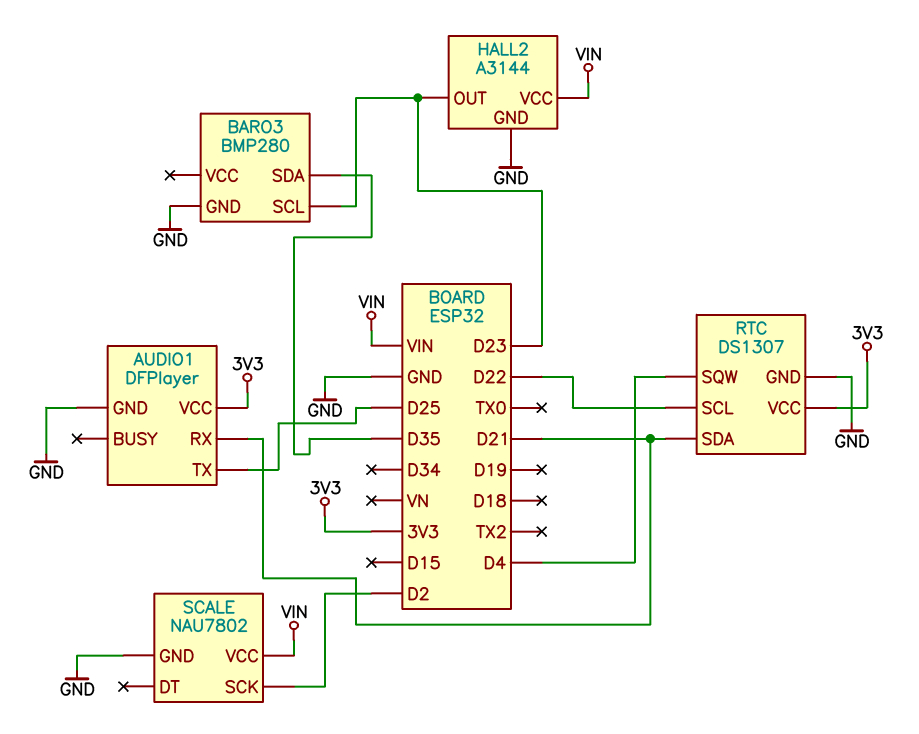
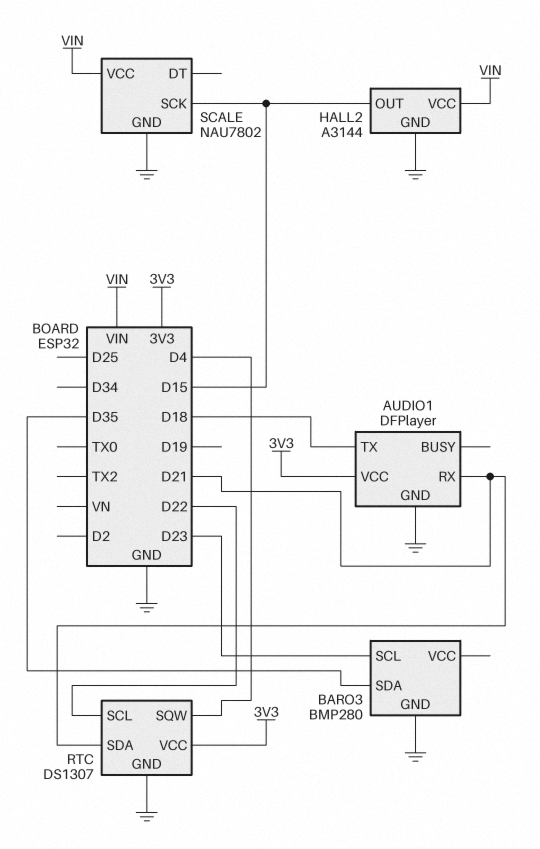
AUDIO1 pin TX: D25 -> D18
HALL2 pin OUT: D23 -> D15
SCALE pin SCK: D2 -> D15

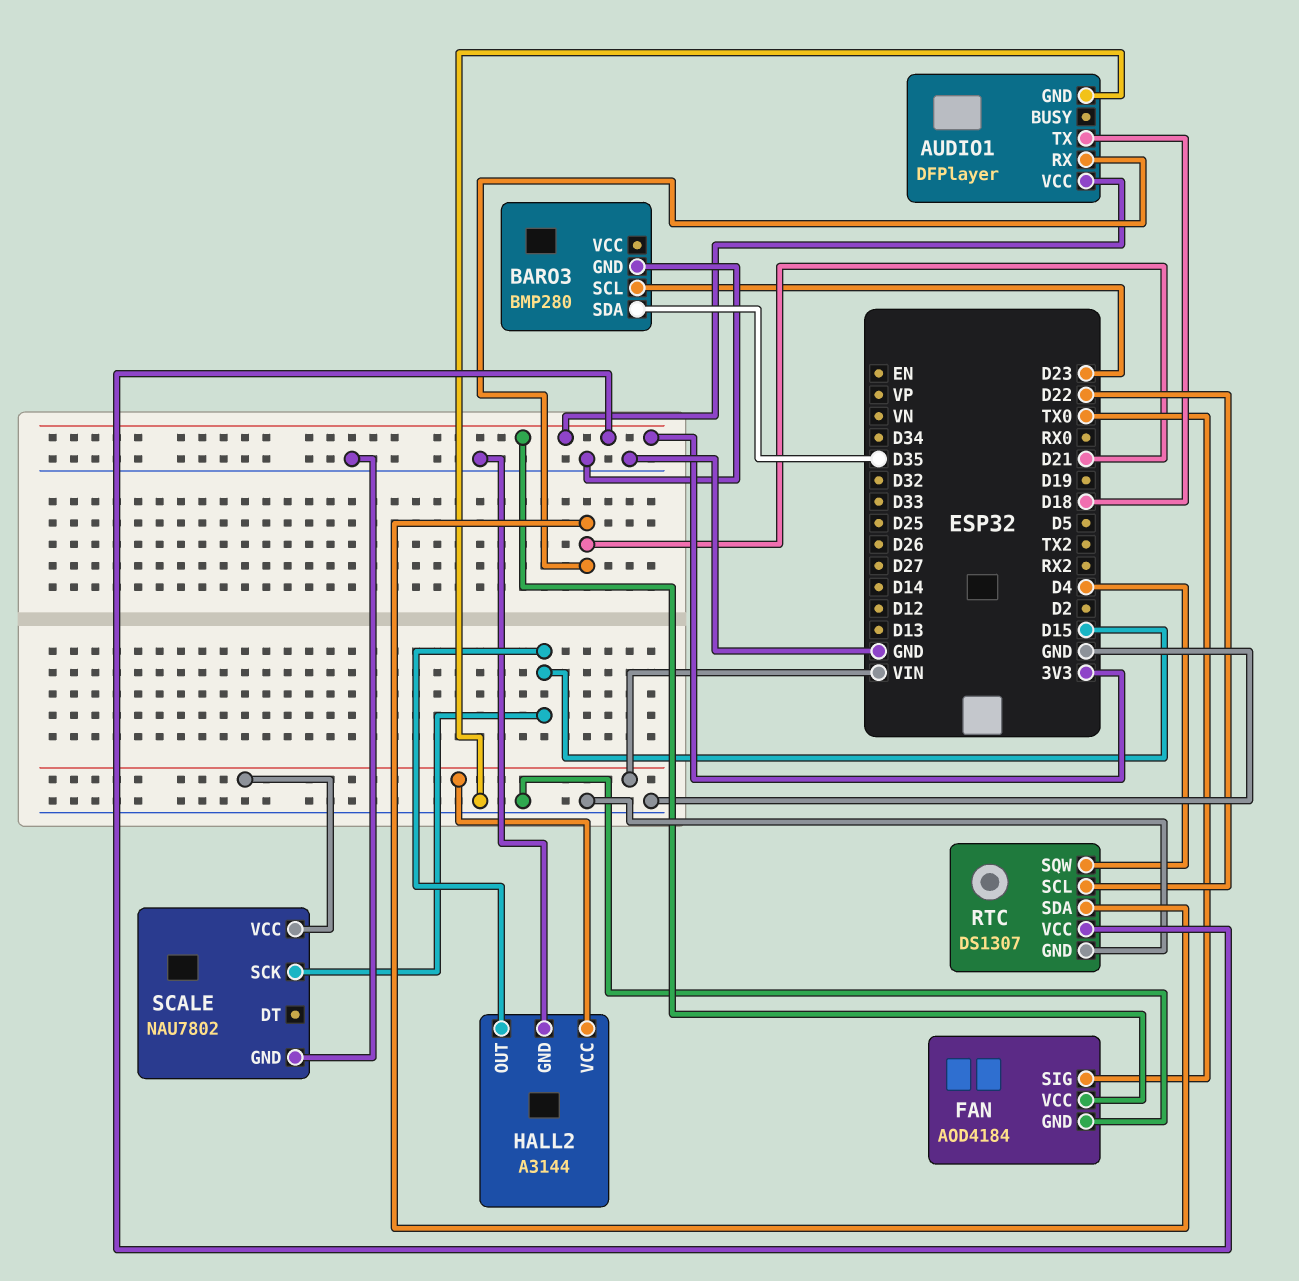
FAN: none -> AOD4184
FAN pin GND: none -> GND
FAN pin SIG: none -> TX0
FAN pin VCC: none -> 3V3

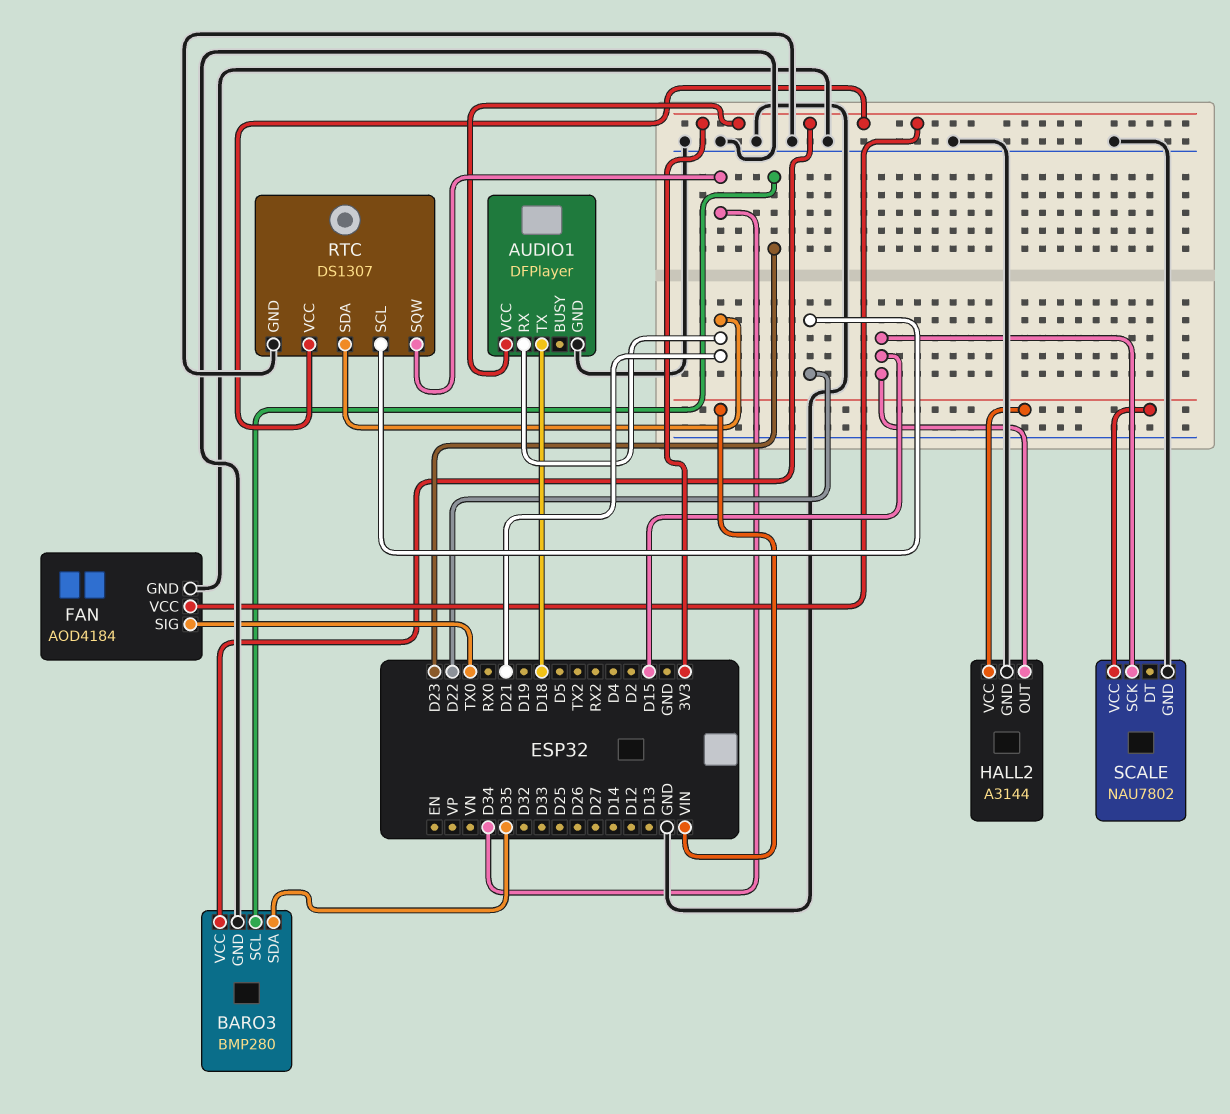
BARO3 pin VCC: none -> 3V3
RTC pin SQW: D4 -> D34

